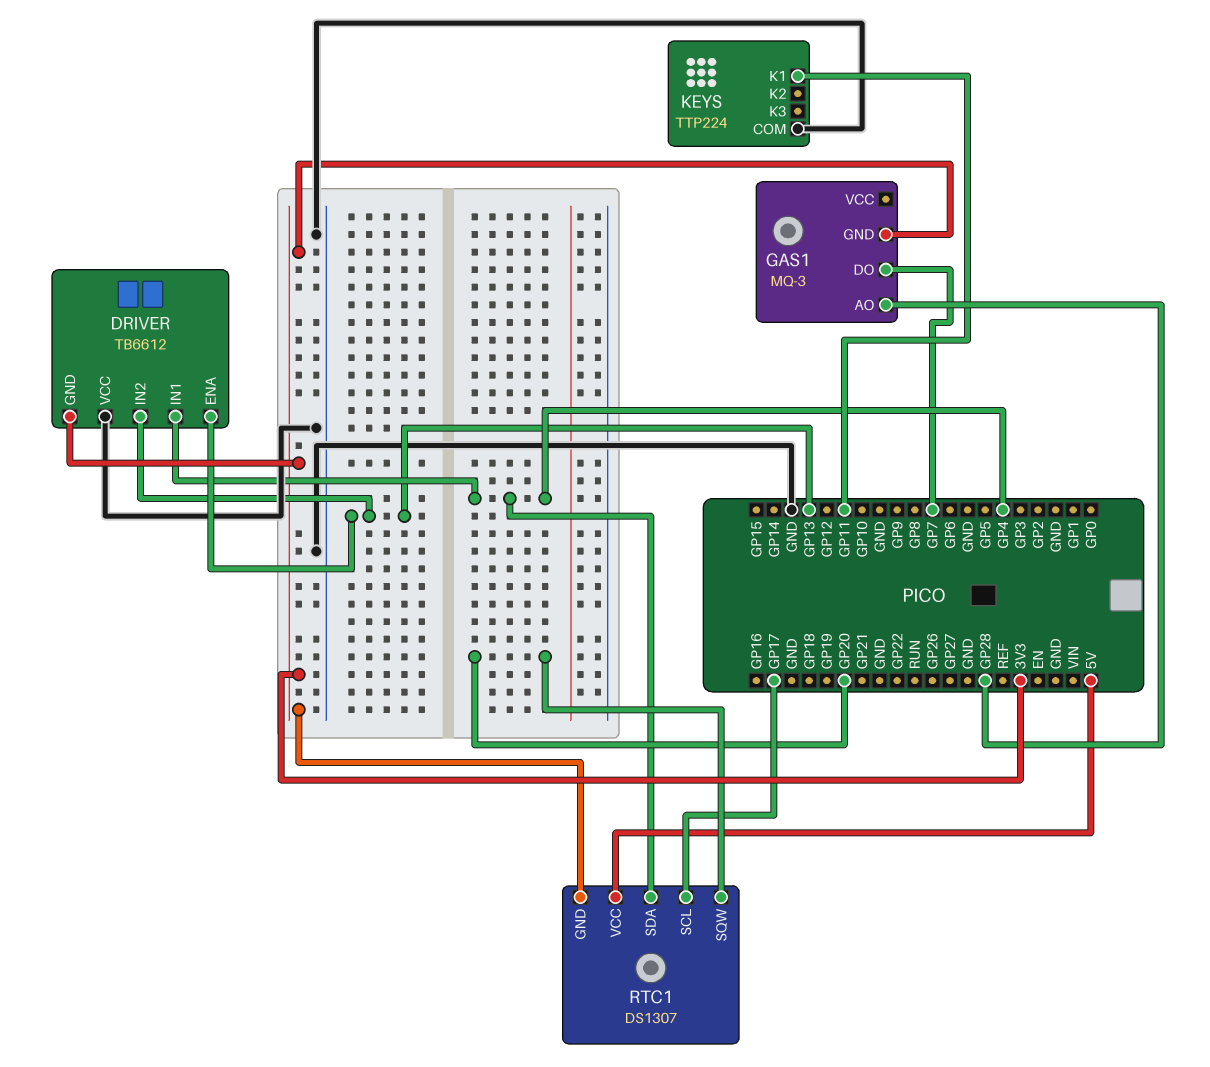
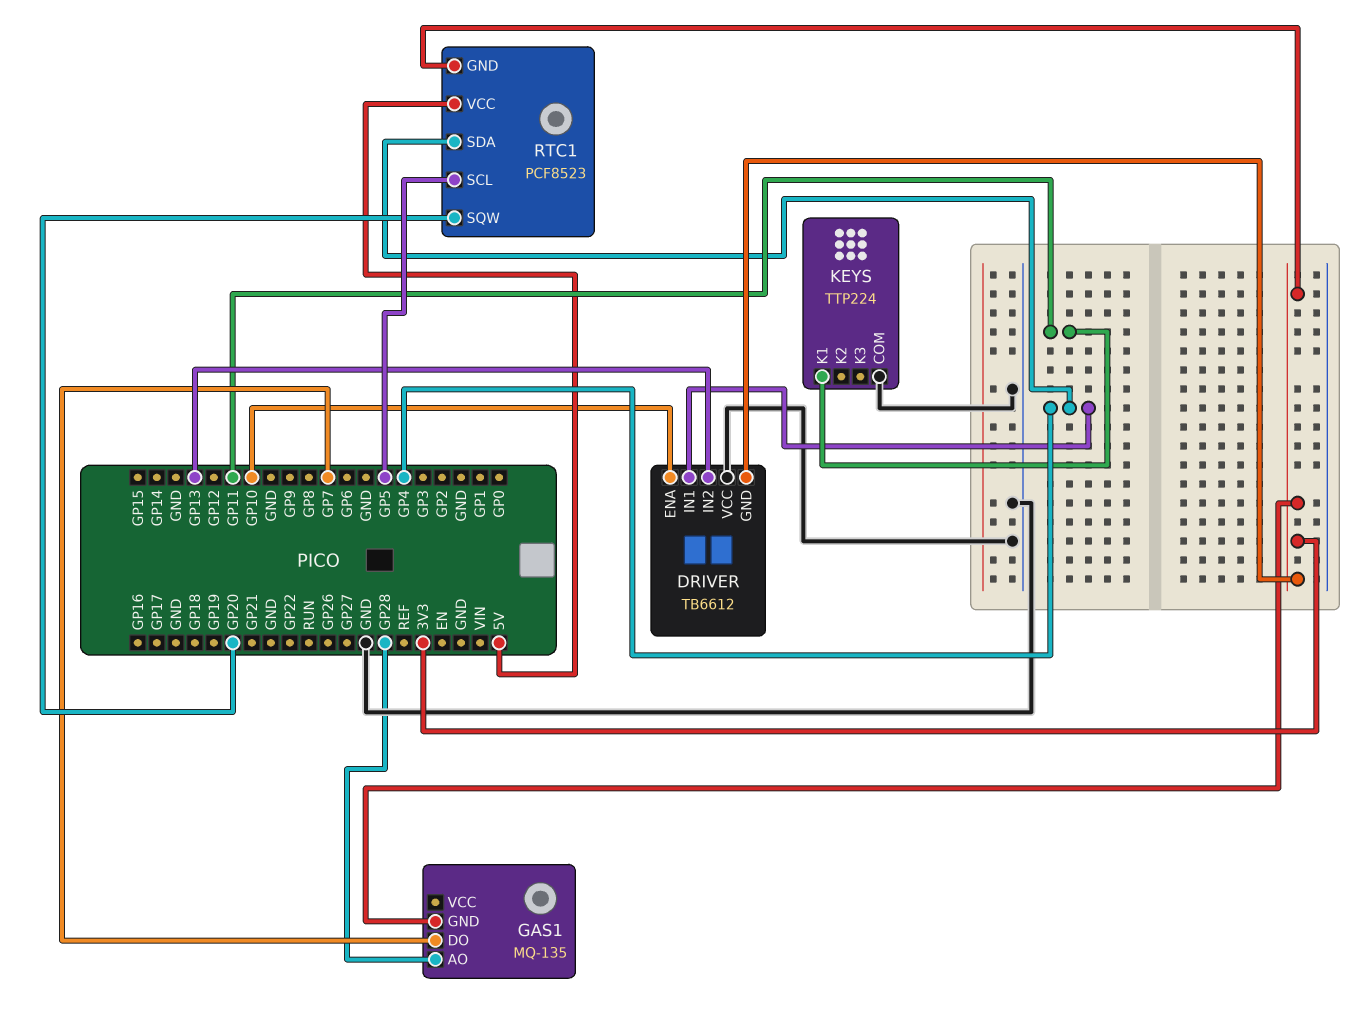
DRIVER pin ENA: GP13 -> GP10
GAS1: MQ-3 -> MQ-135
RTC1: DS1307 -> PCF8523
RTC1 pin SCL: GP17 -> GP5

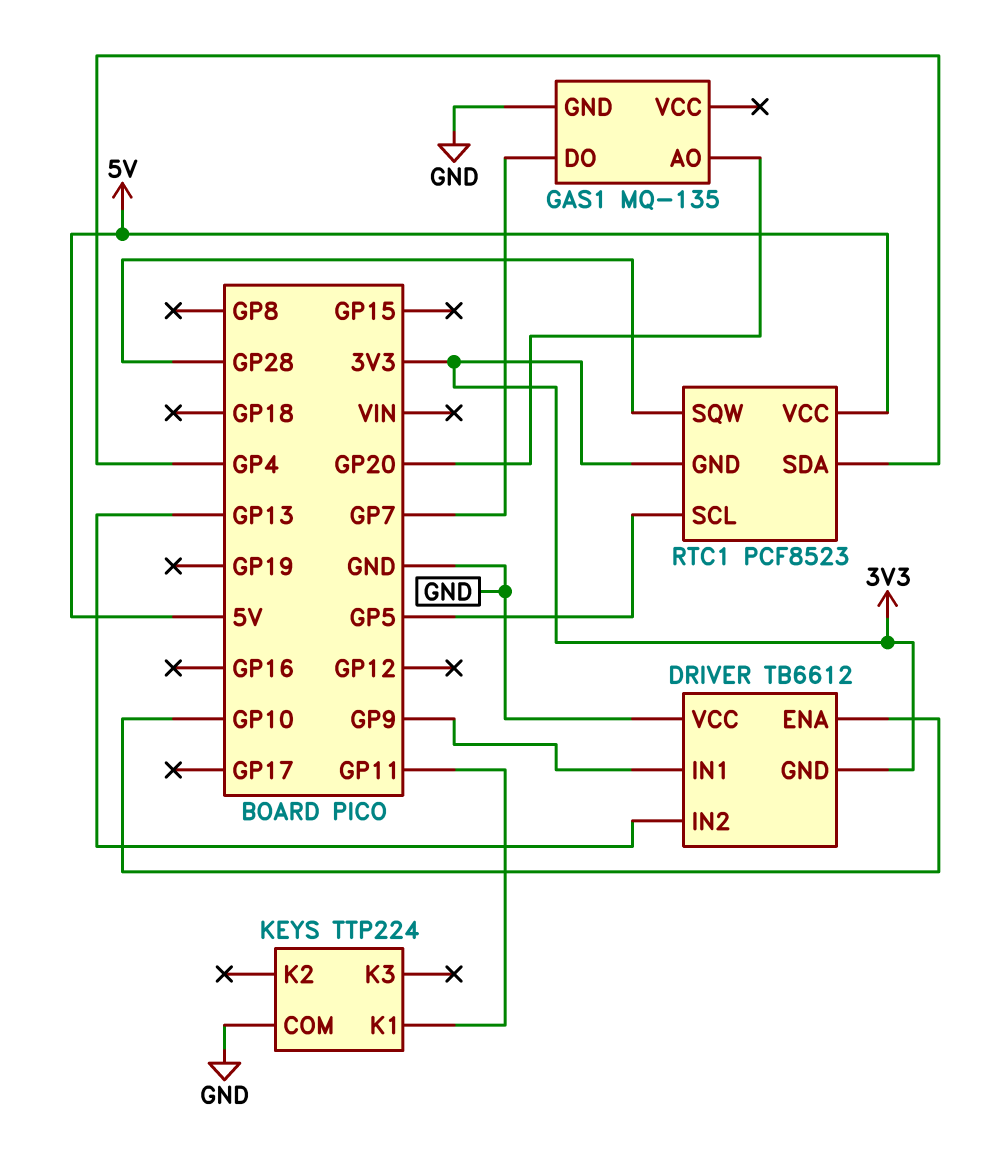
DRIVER pin IN1: GP4 -> GP9
GAS1 pin AO: GP28 -> GP20
GAS1 pin GND: 3V3 -> GND
RTC1 pin SQW: GP20 -> GP28

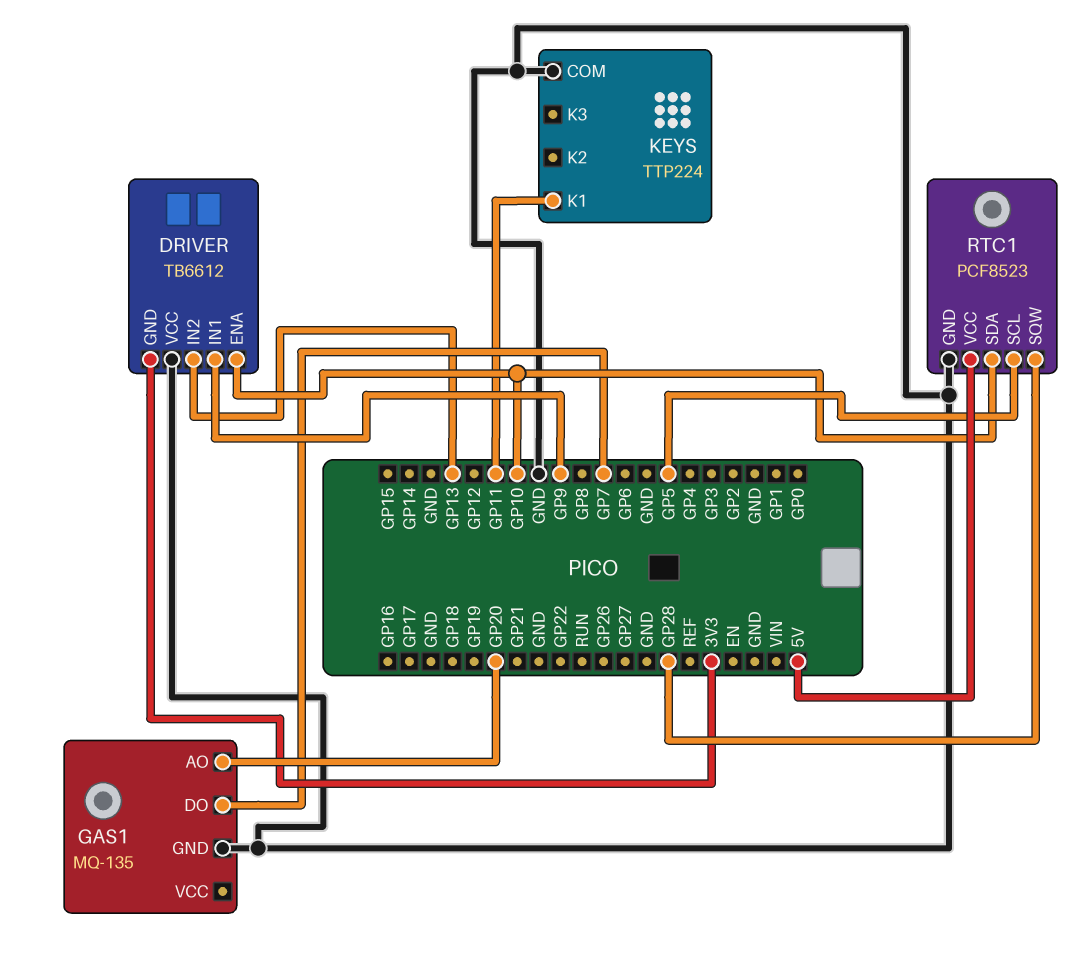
RTC1 pin GND: 3V3 -> GND
RTC1 pin SDA: GP4 -> GP10

